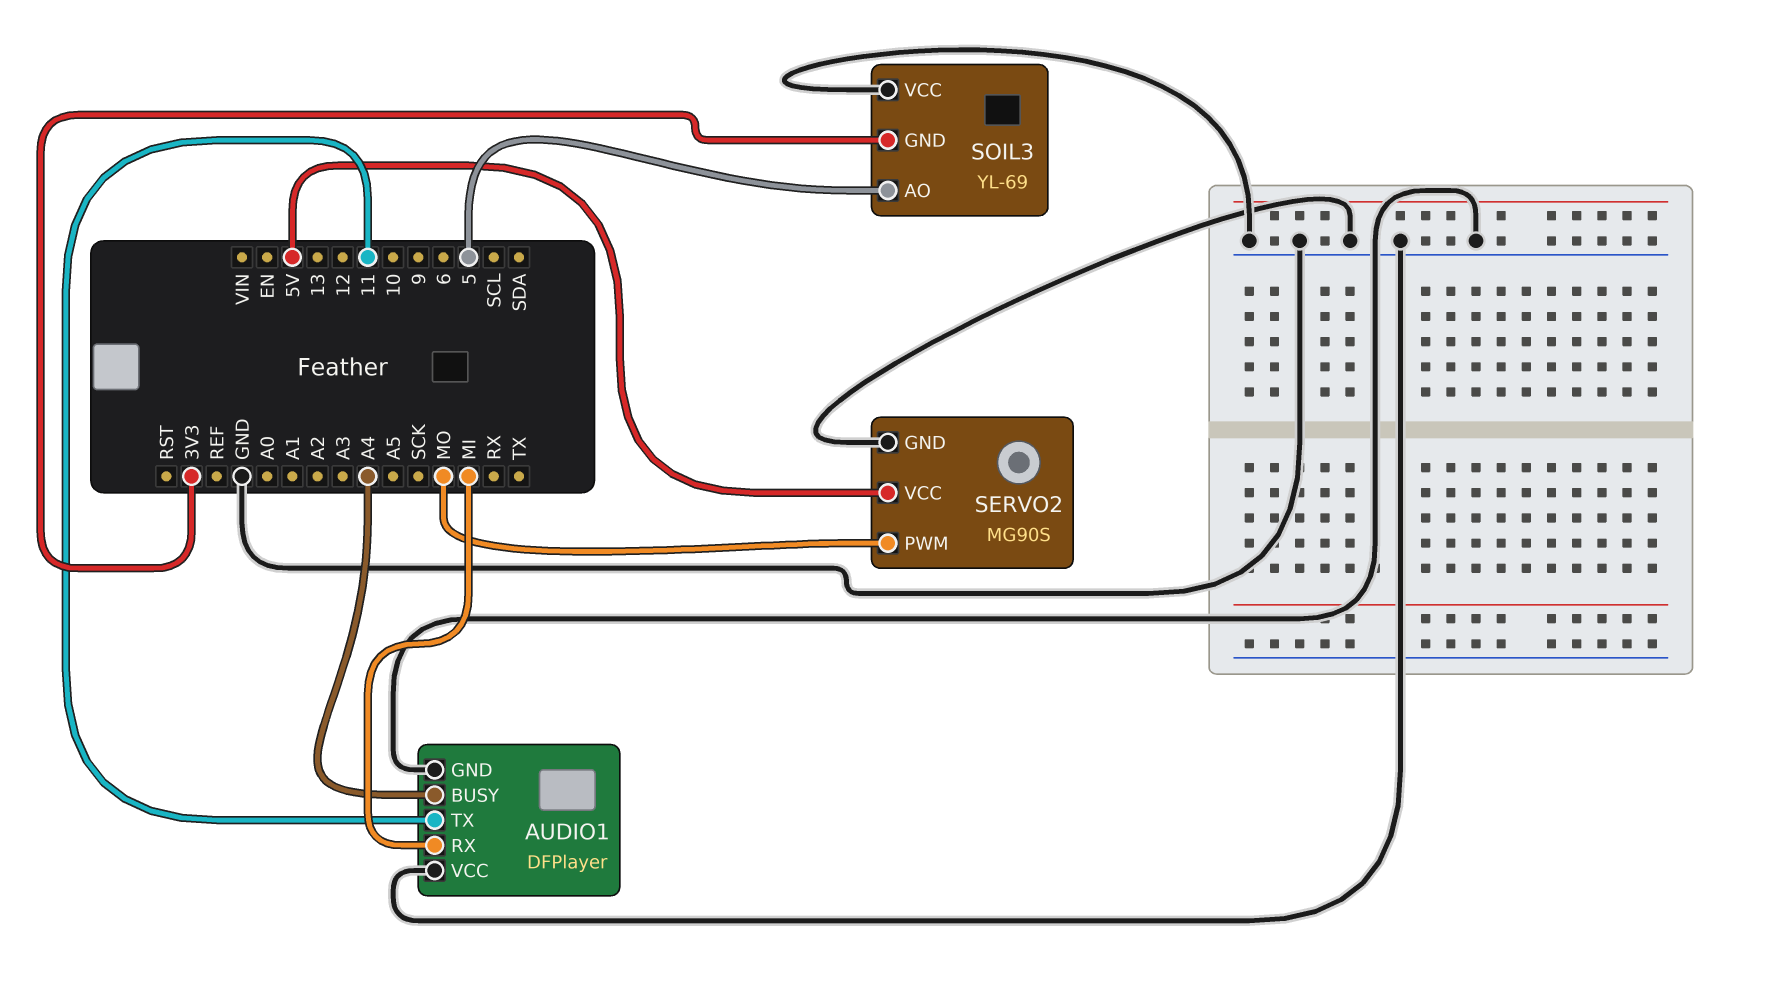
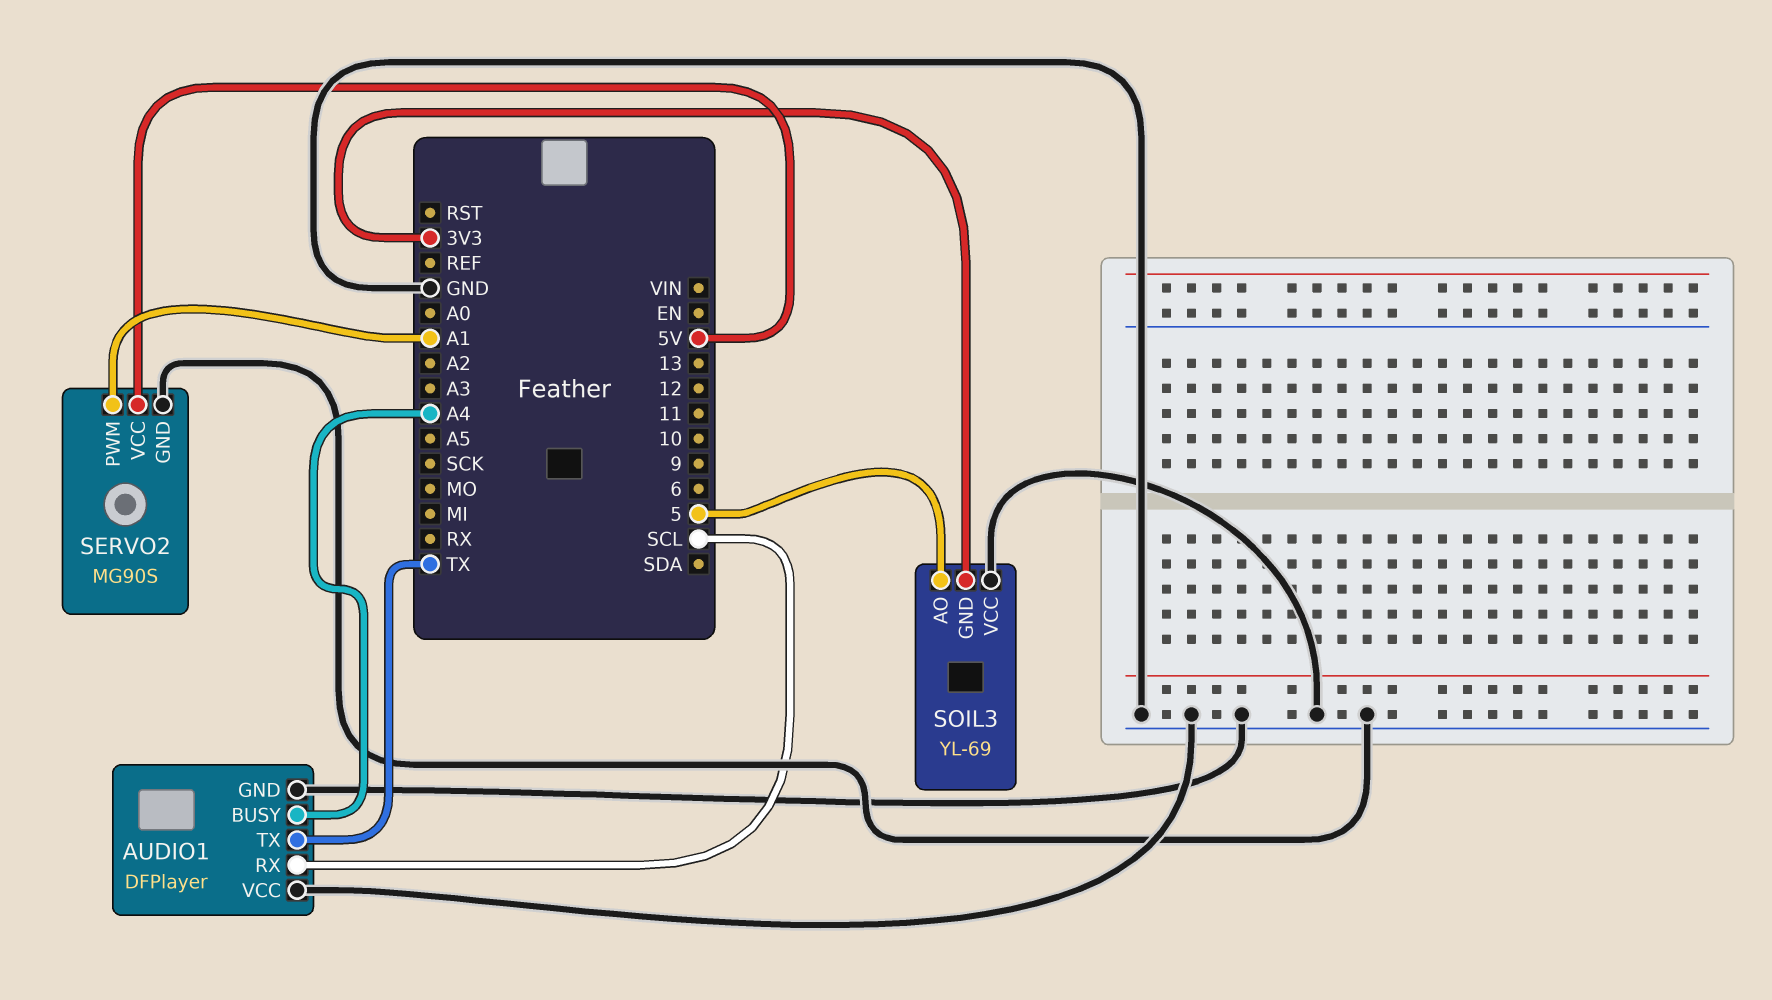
AUDIO1 pin RX: MI -> SCL
AUDIO1 pin TX: 11 -> TX
SERVO2 pin PWM: MO -> A1

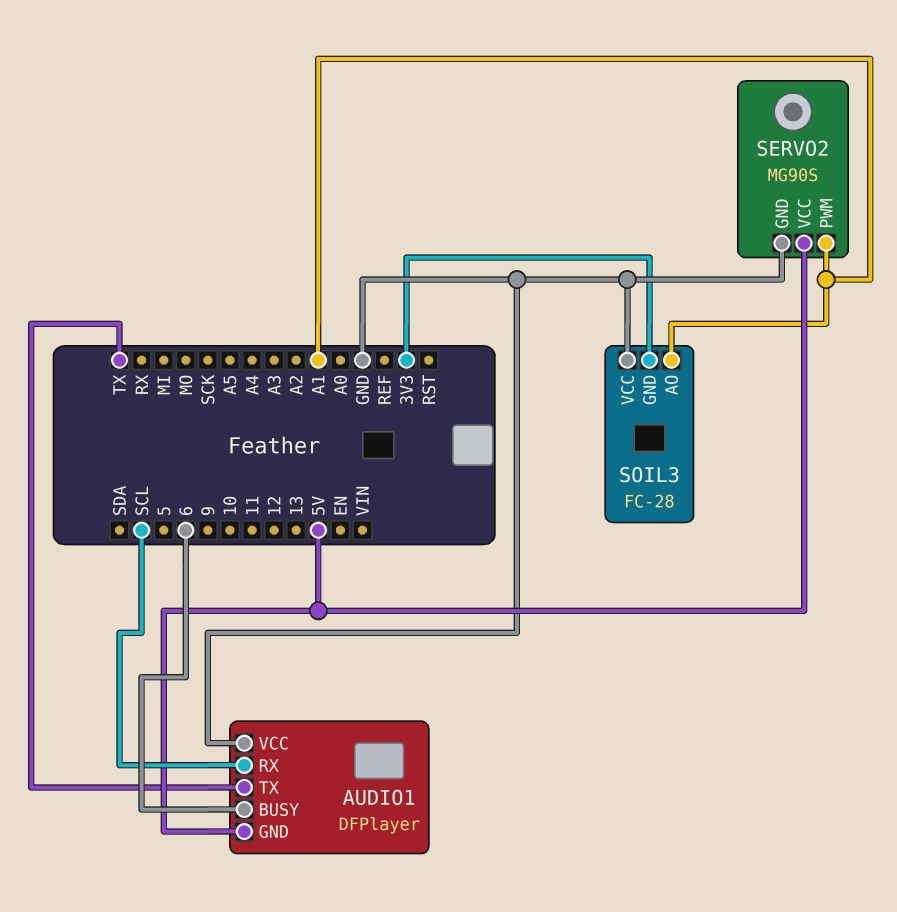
AUDIO1 pin BUSY: A4 -> 6
AUDIO1 pin GND: GND -> 5V
SOIL3: YL-69 -> FC-28
SOIL3 pin AO: 5 -> A1

